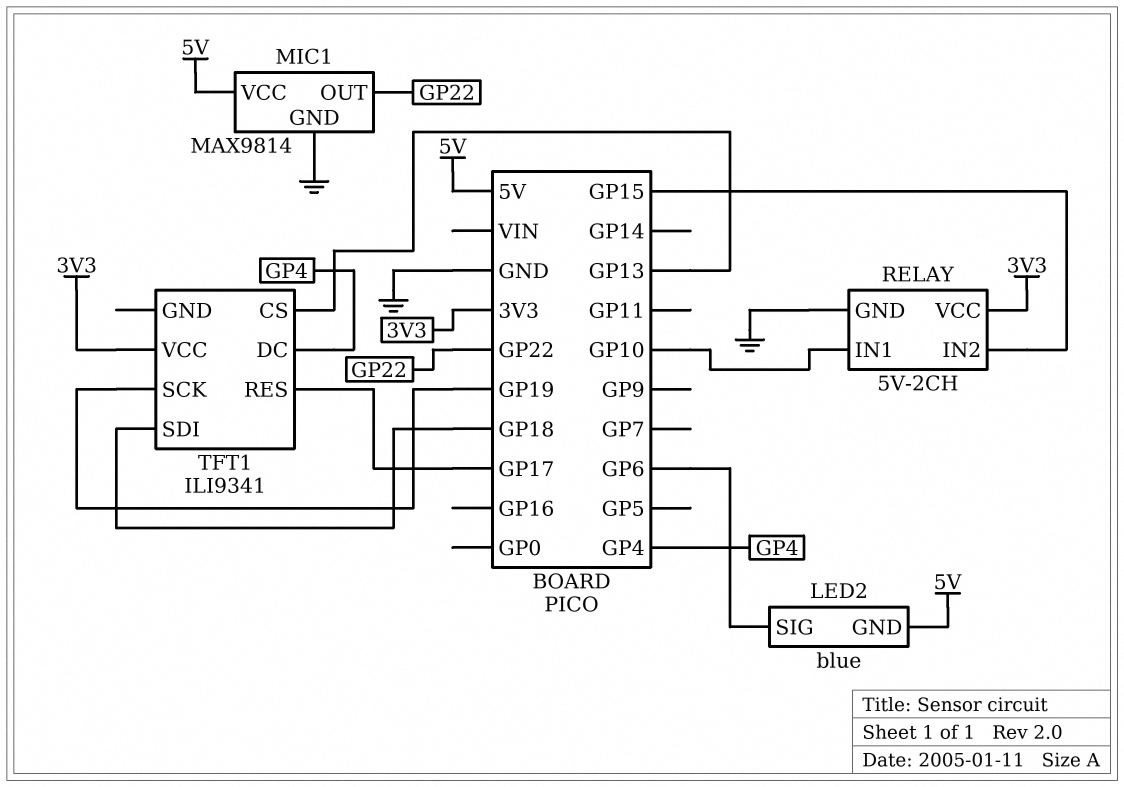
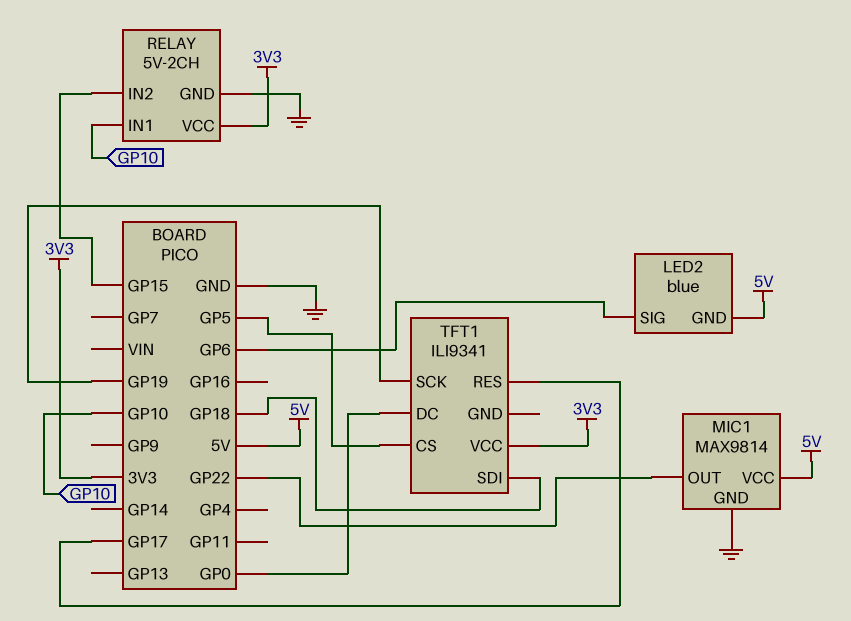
TFT1 pin CS: GP13 -> GP5
TFT1 pin DC: GP4 -> GP0

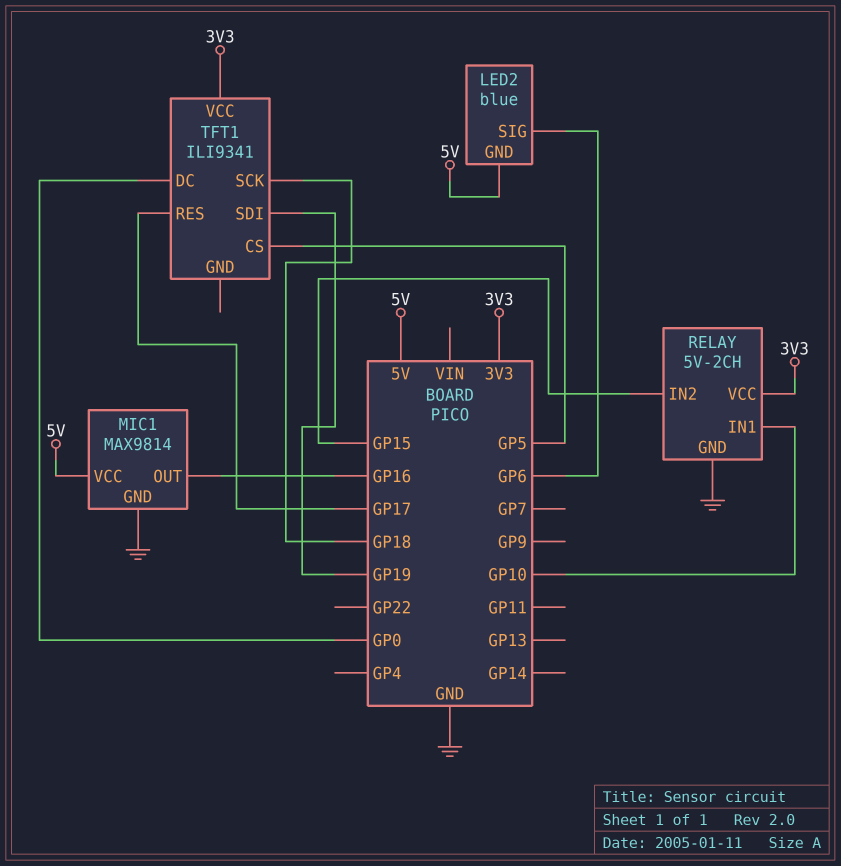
MIC1 pin OUT: GP22 -> GP16
TFT1 pin SCK: GP19 -> GP18
TFT1 pin SDI: GP18 -> GP19

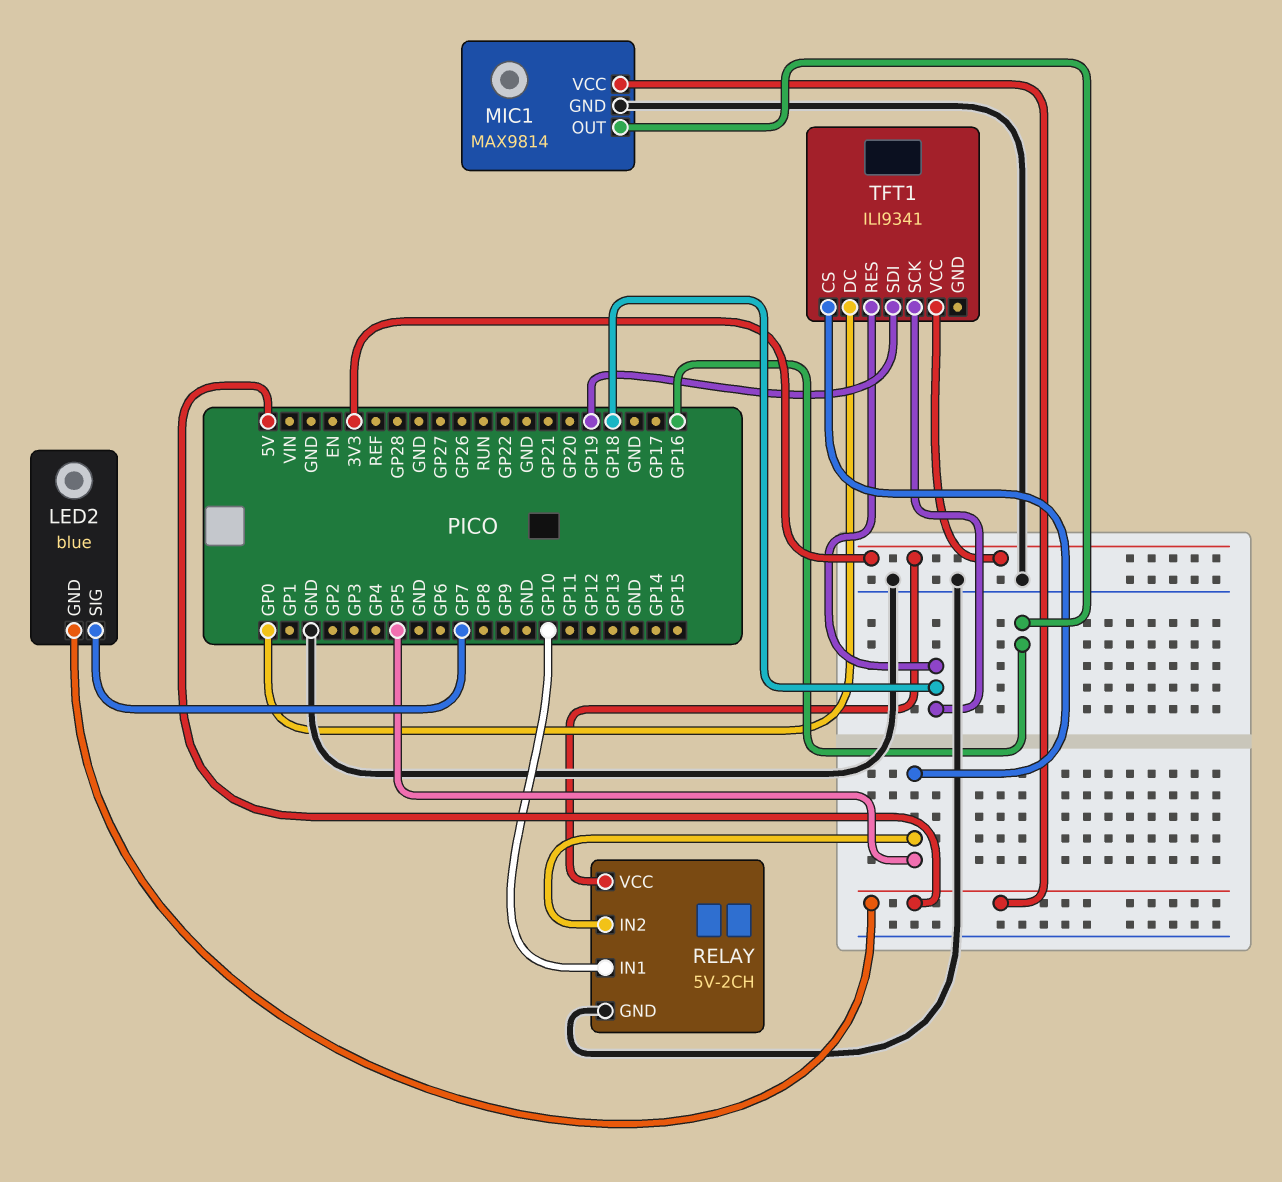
LED2 pin SIG: GP6 -> GP7
RELAY pin IN2: GP15 -> GP5
TFT1 pin RES: GP17 -> GP18

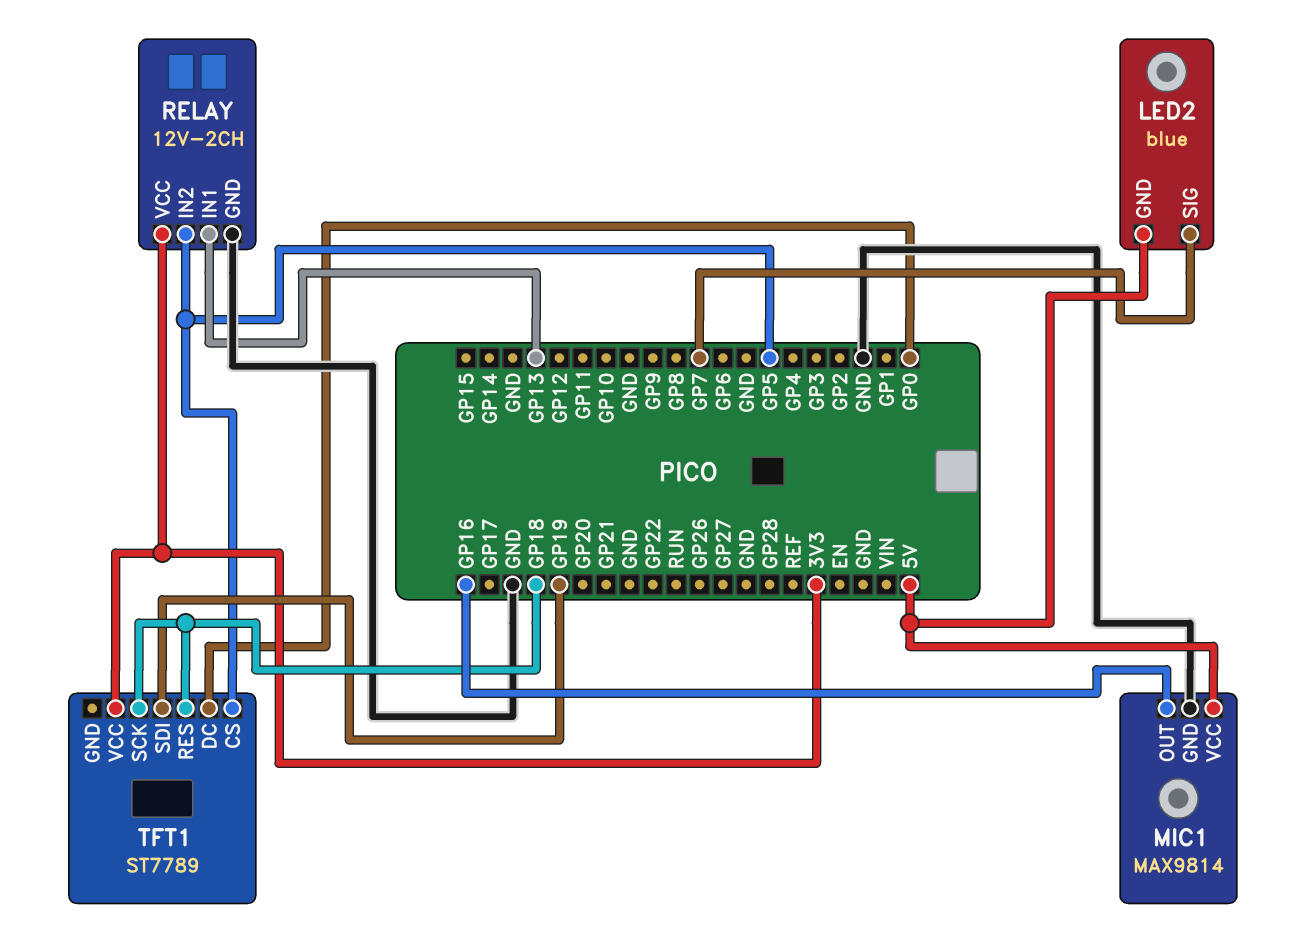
RELAY: 5V-2CH -> 12V-2CH
RELAY pin IN1: GP10 -> GP13
TFT1: ILI9341 -> ST7789

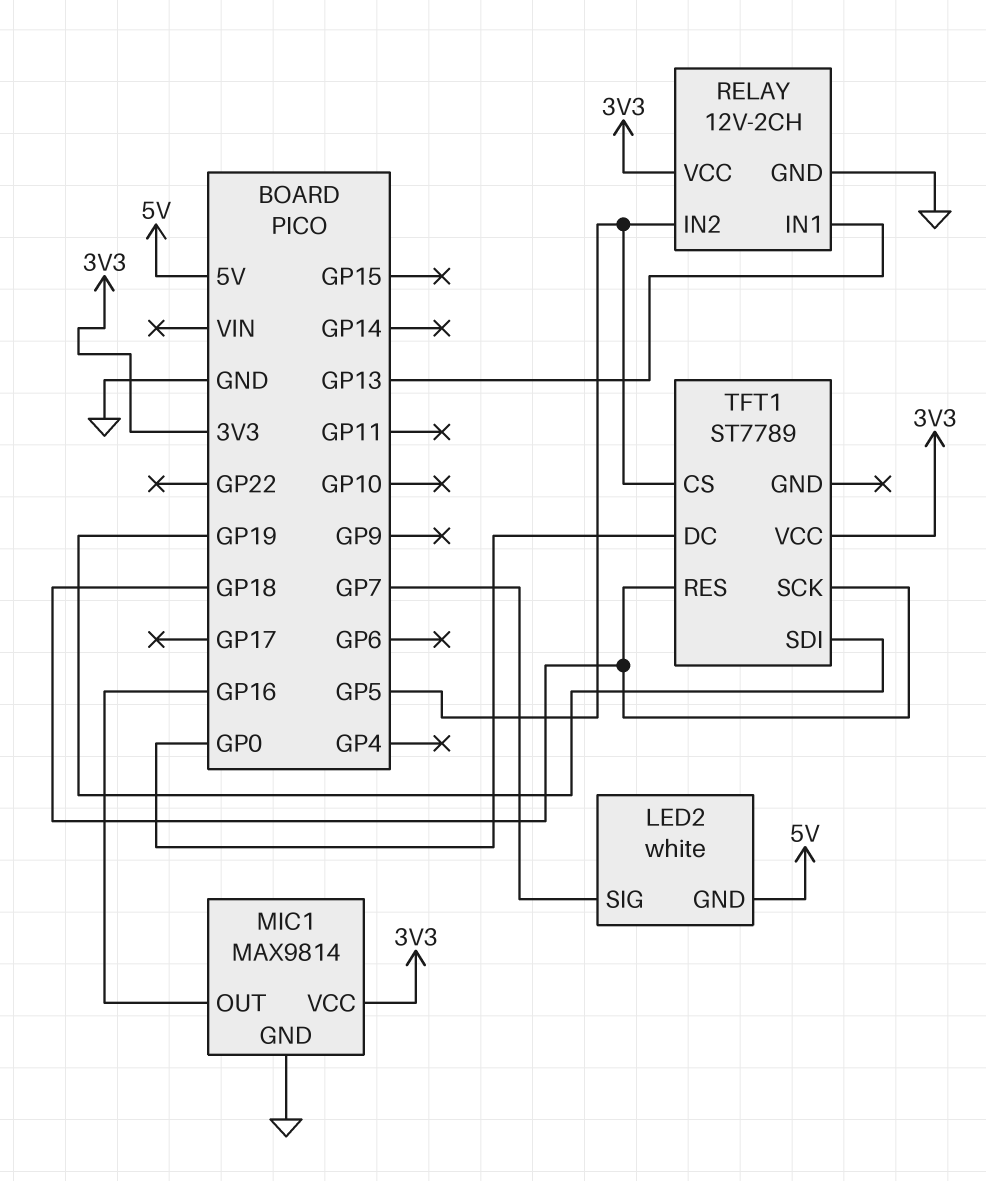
LED2: blue -> white
MIC1 pin VCC: 5V -> 3V3

